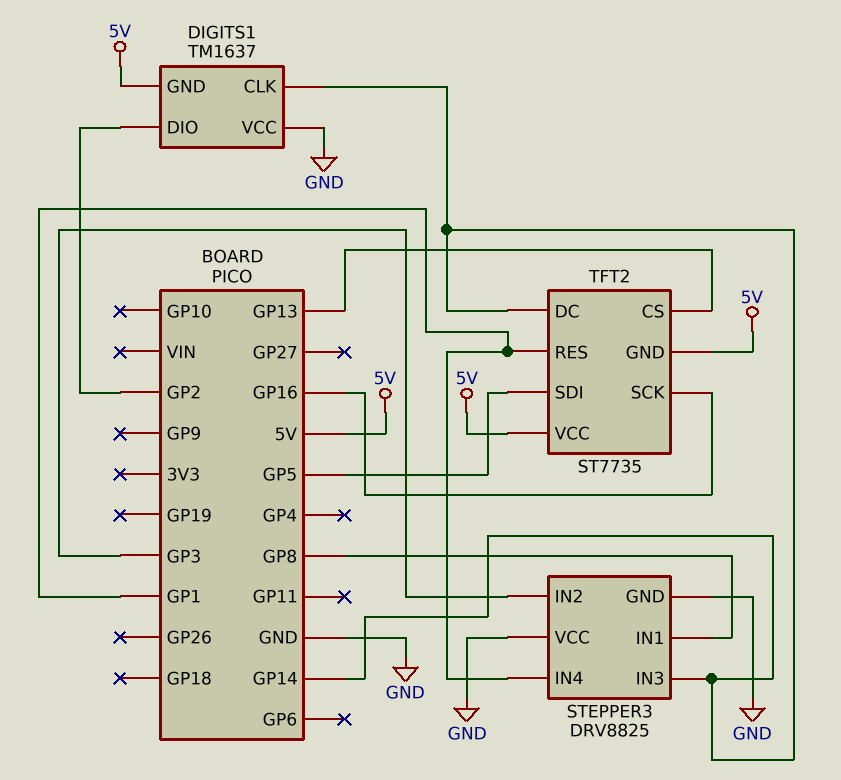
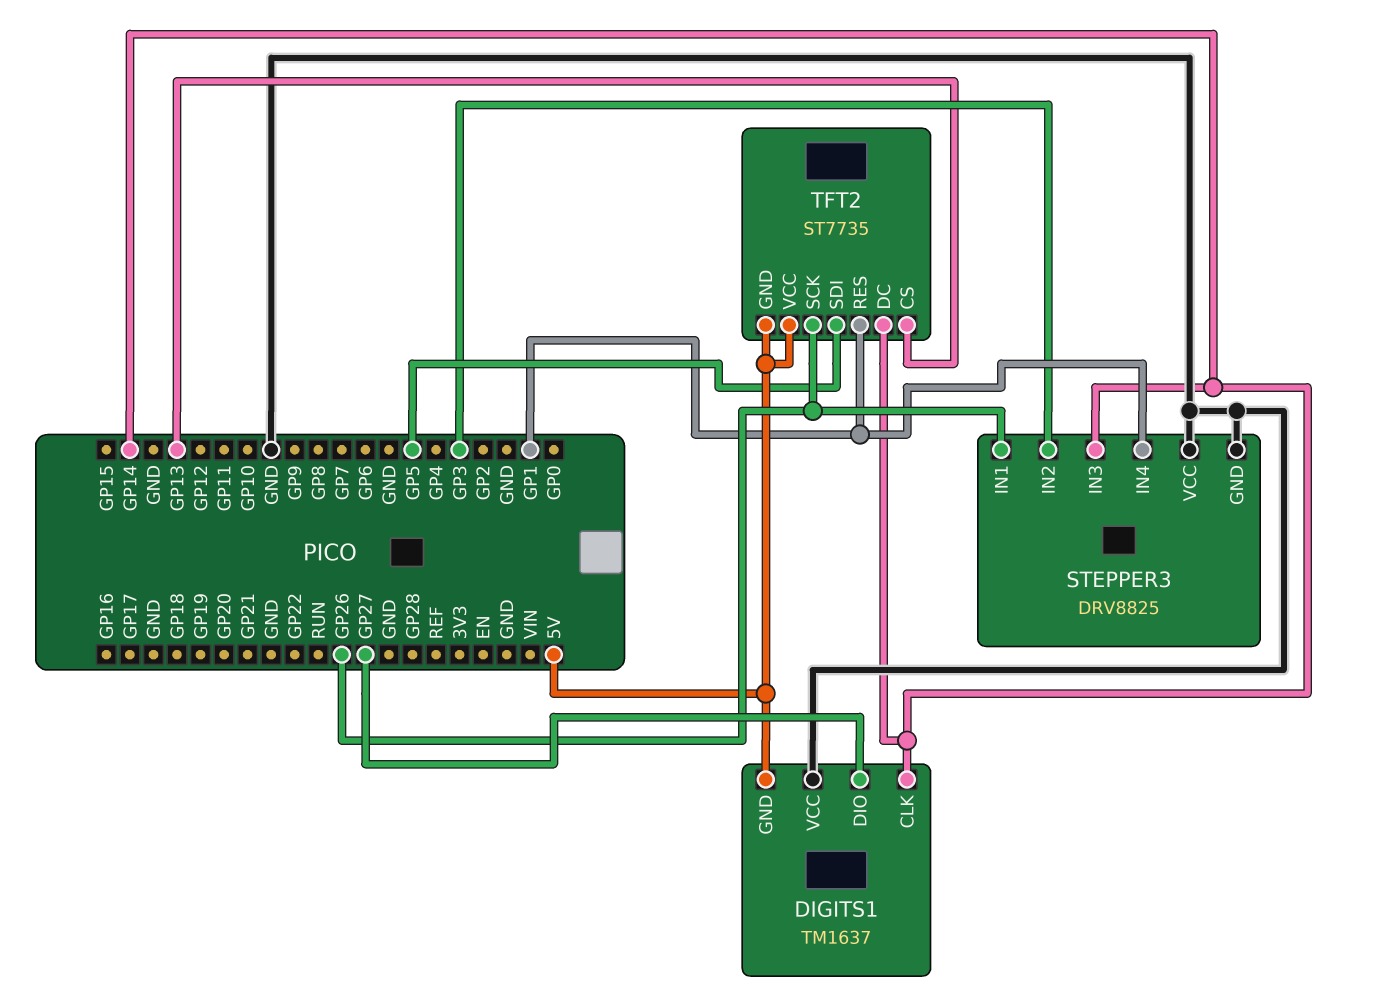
DIGITS1 pin DIO: GP2 -> GP27
STEPPER3 pin IN1: GP8 -> GP26
TFT2 pin SCK: GP16 -> GP26

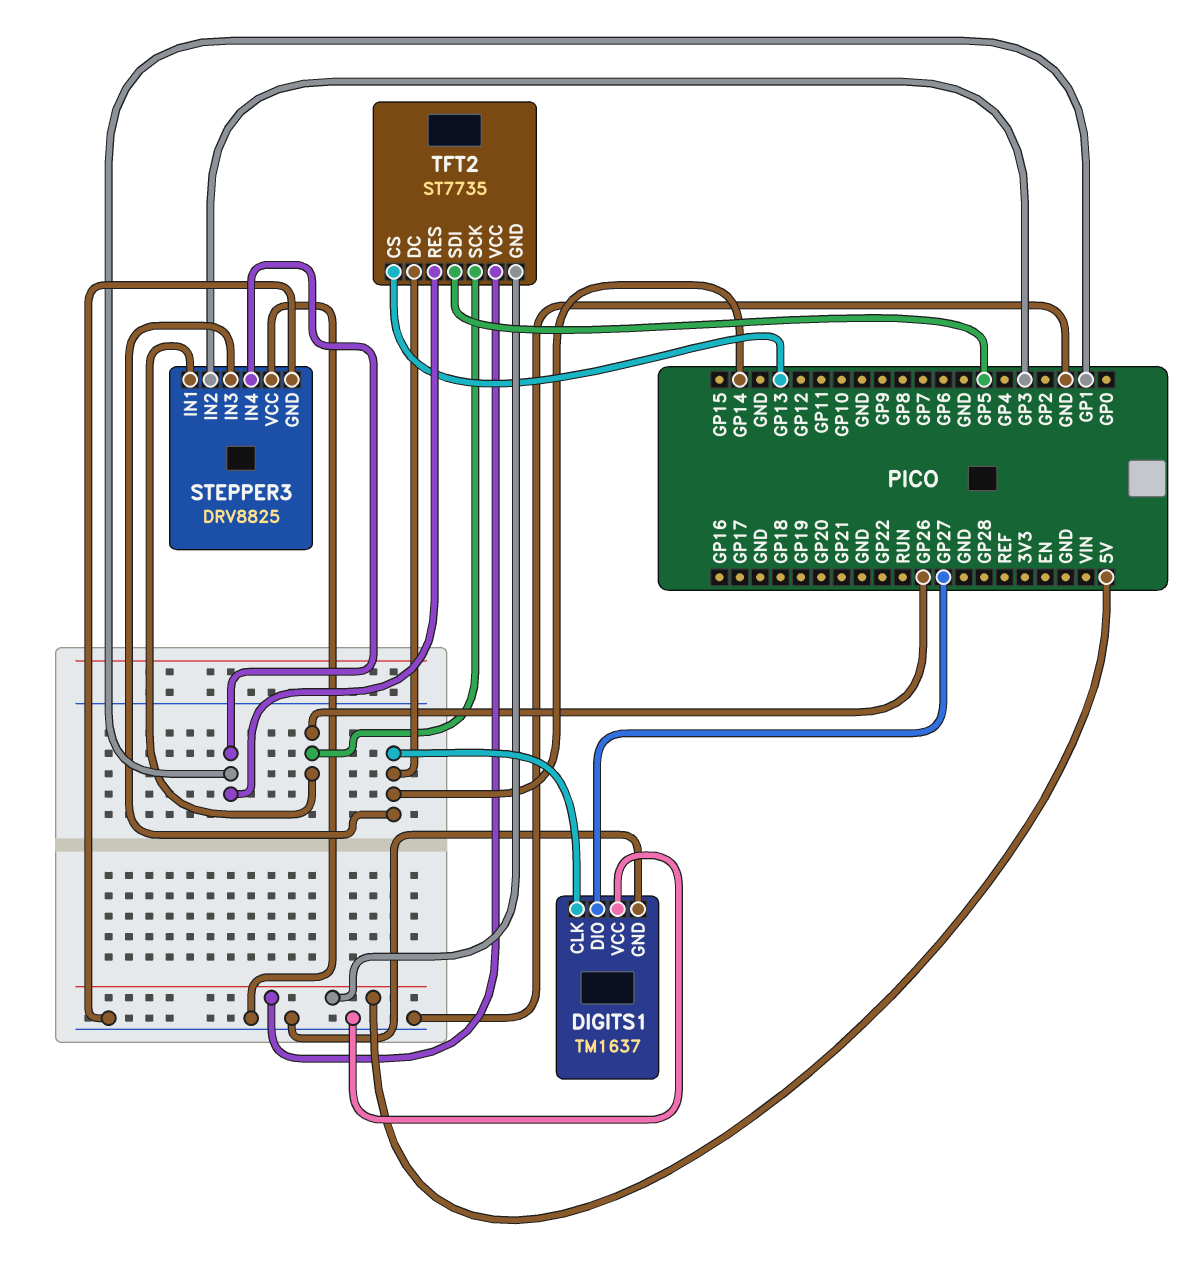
DIGITS1 pin GND: 5V -> GND

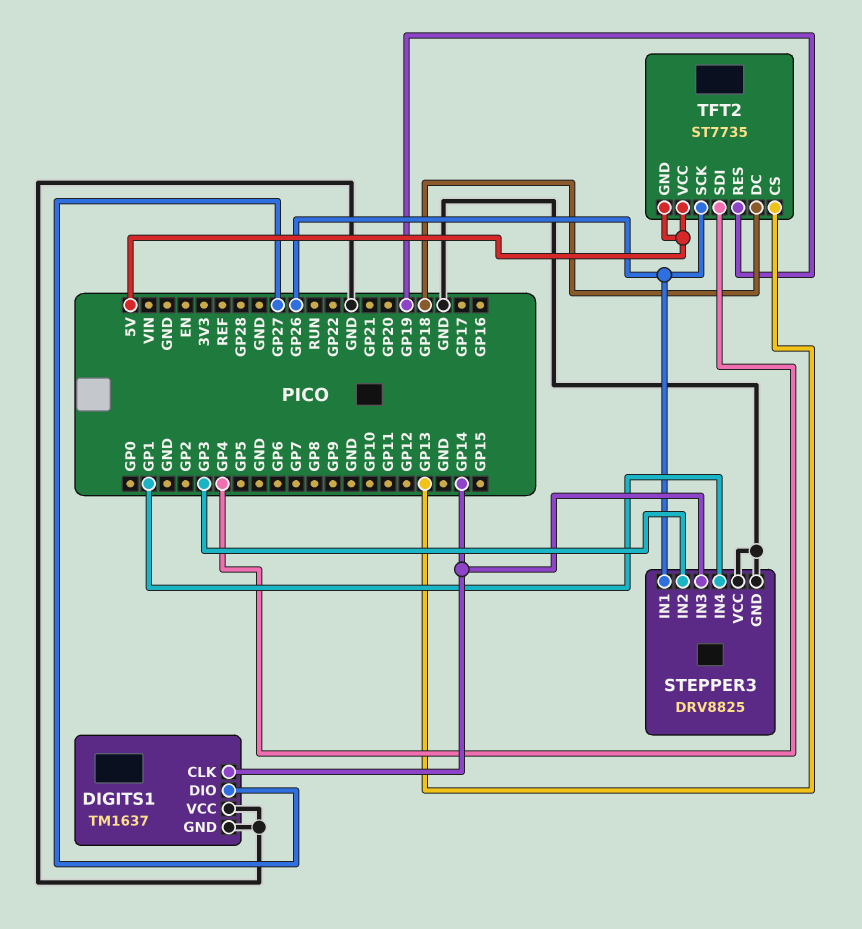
TFT2 pin DC: GP14 -> GP18
TFT2 pin RES: GP1 -> GP19
TFT2 pin SDI: GP5 -> GP4

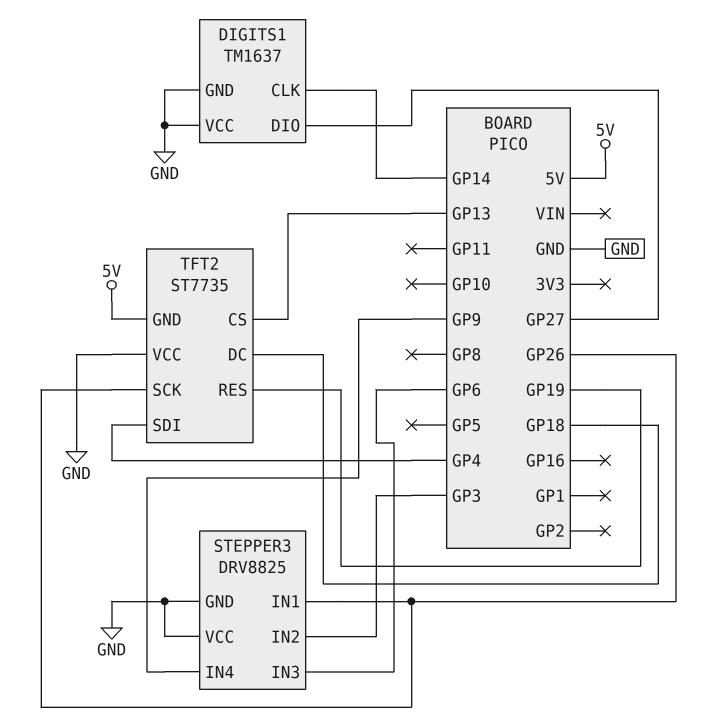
STEPPER3 pin IN3: GP14 -> GP6
STEPPER3 pin IN4: GP1 -> GP9
TFT2 pin VCC: 5V -> GND

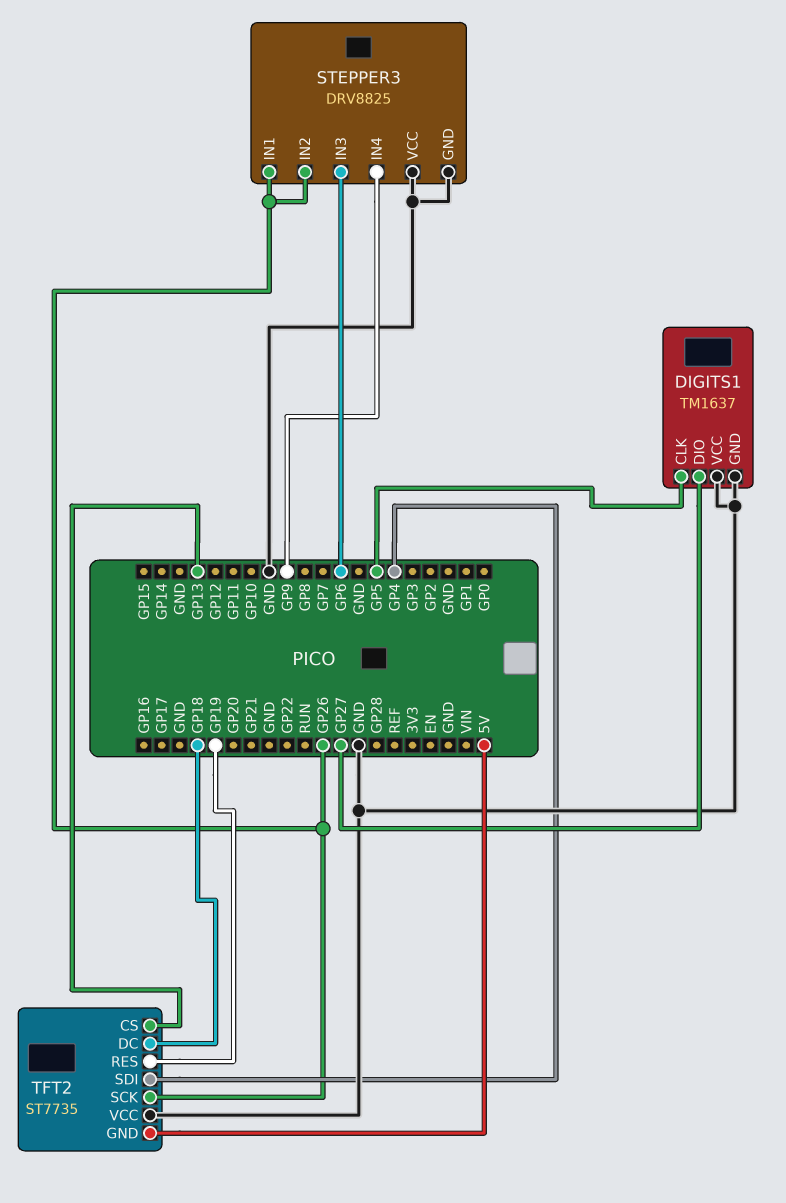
DIGITS1 pin CLK: GP14 -> GP5
STEPPER3 pin IN2: GP3 -> GP26

